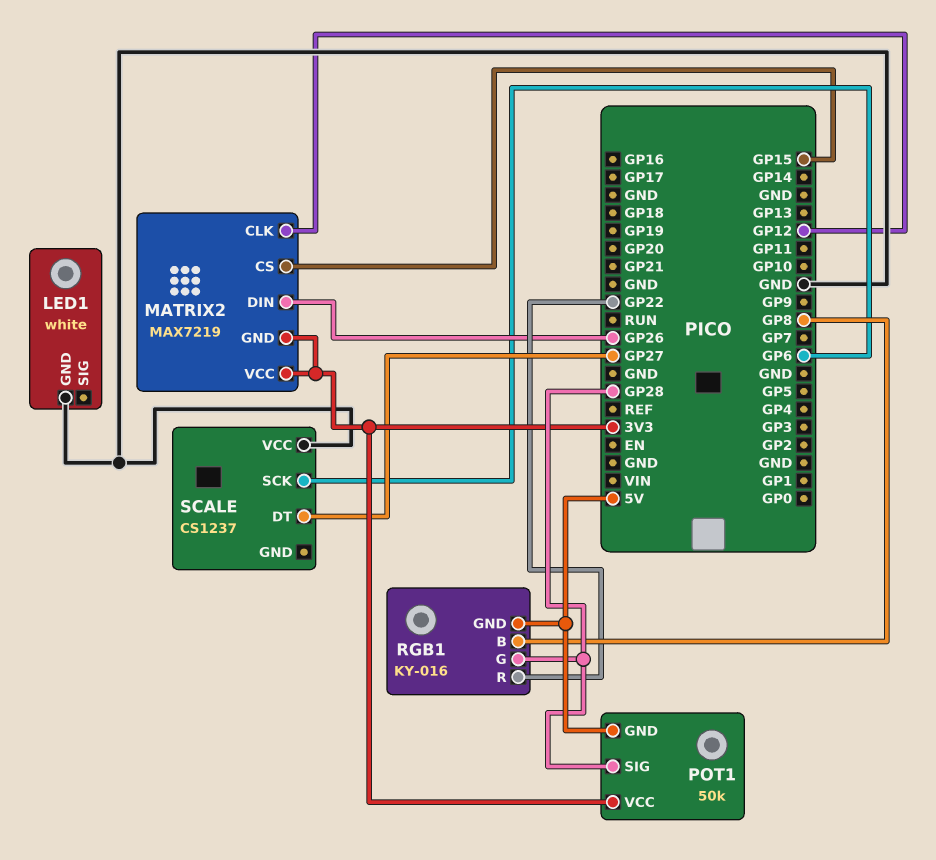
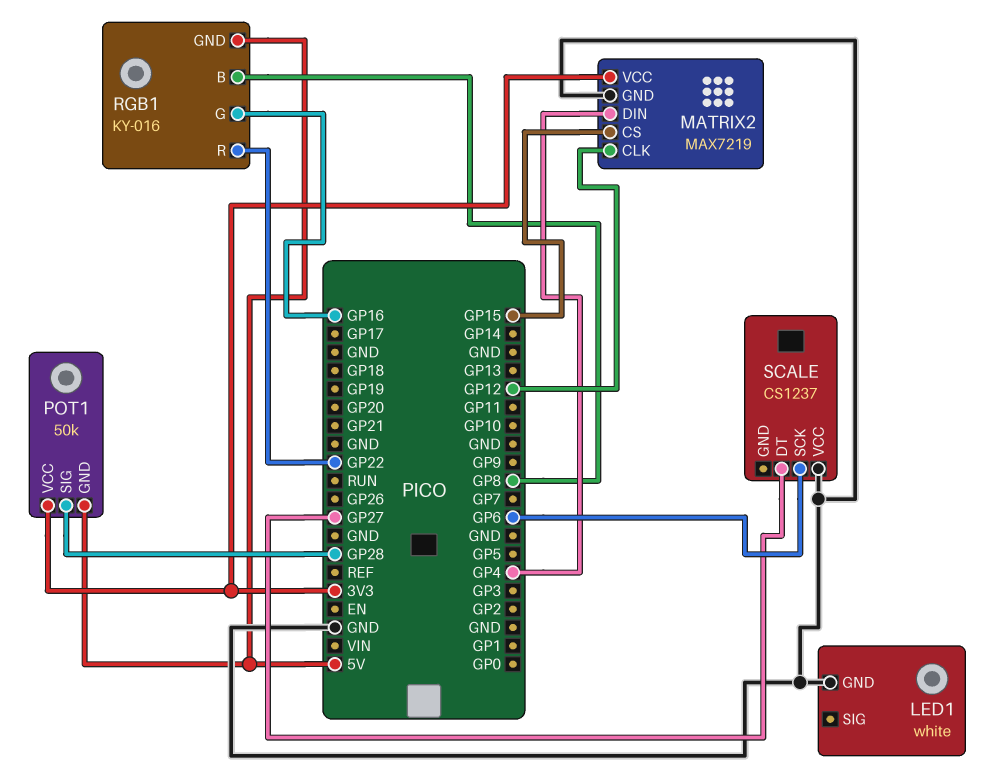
MATRIX2 pin DIN: GP26 -> GP4
MATRIX2 pin GND: 3V3 -> GND
RGB1 pin G: GP28 -> GP16

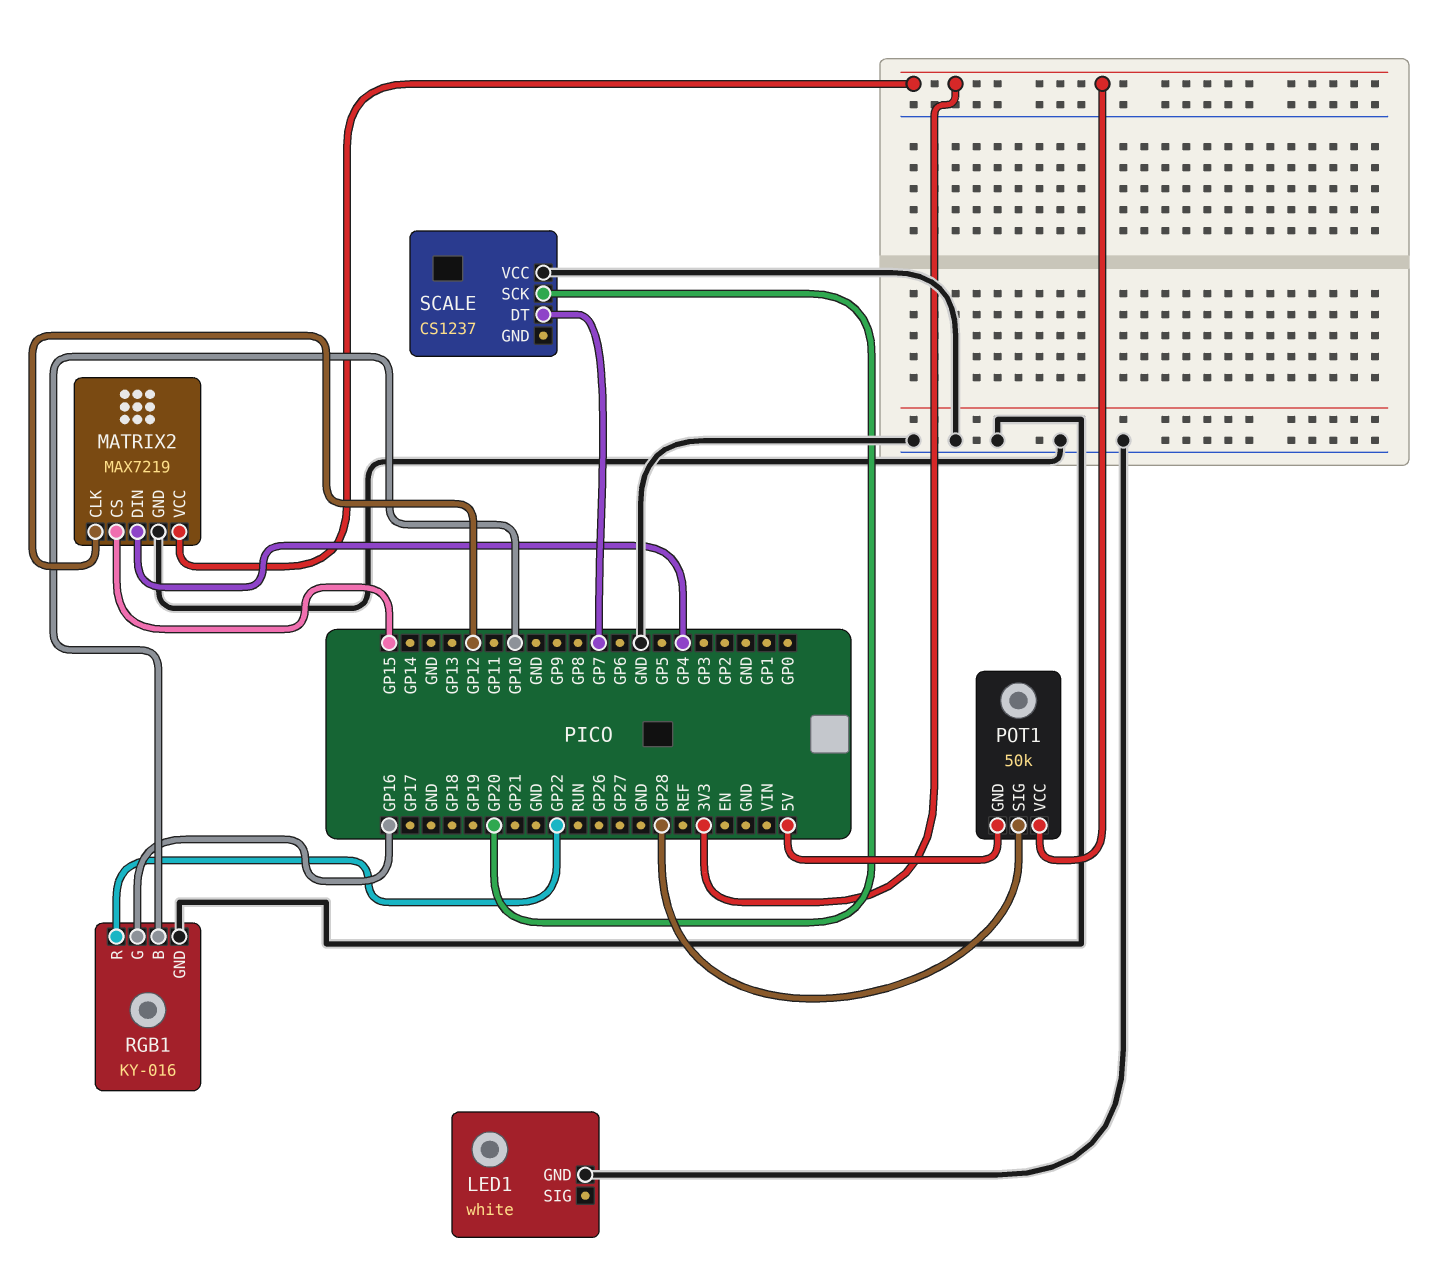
RGB1 pin B: GP8 -> GP10
RGB1 pin GND: 5V -> GND
SCALE pin DT: GP27 -> GP7
SCALE pin SCK: GP6 -> GP20

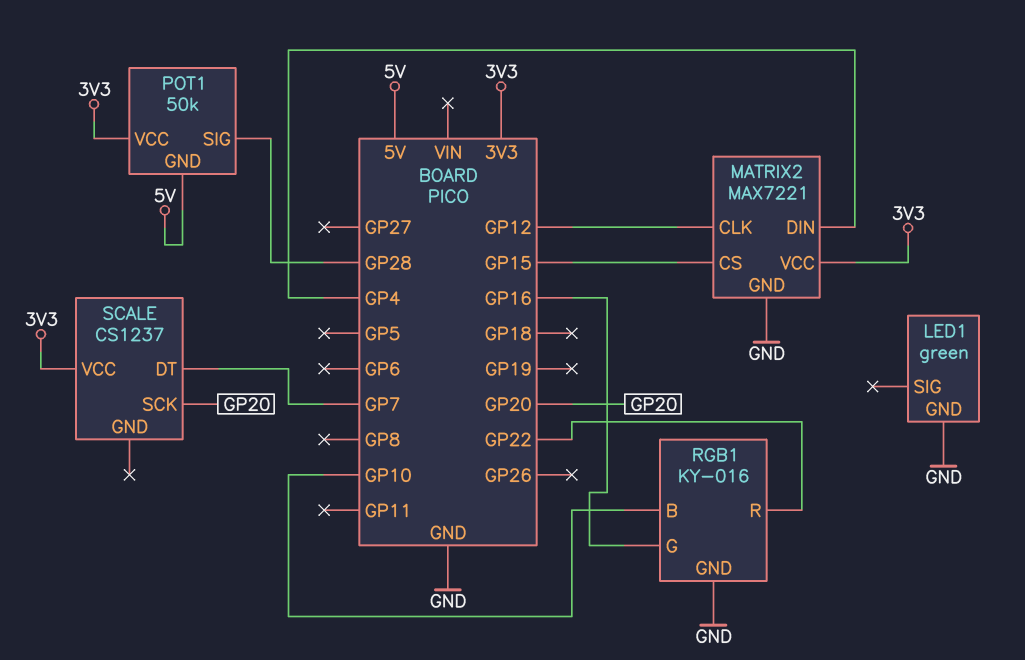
LED1: white -> green
MATRIX2: MAX7219 -> MAX7221
SCALE pin VCC: GND -> 3V3

